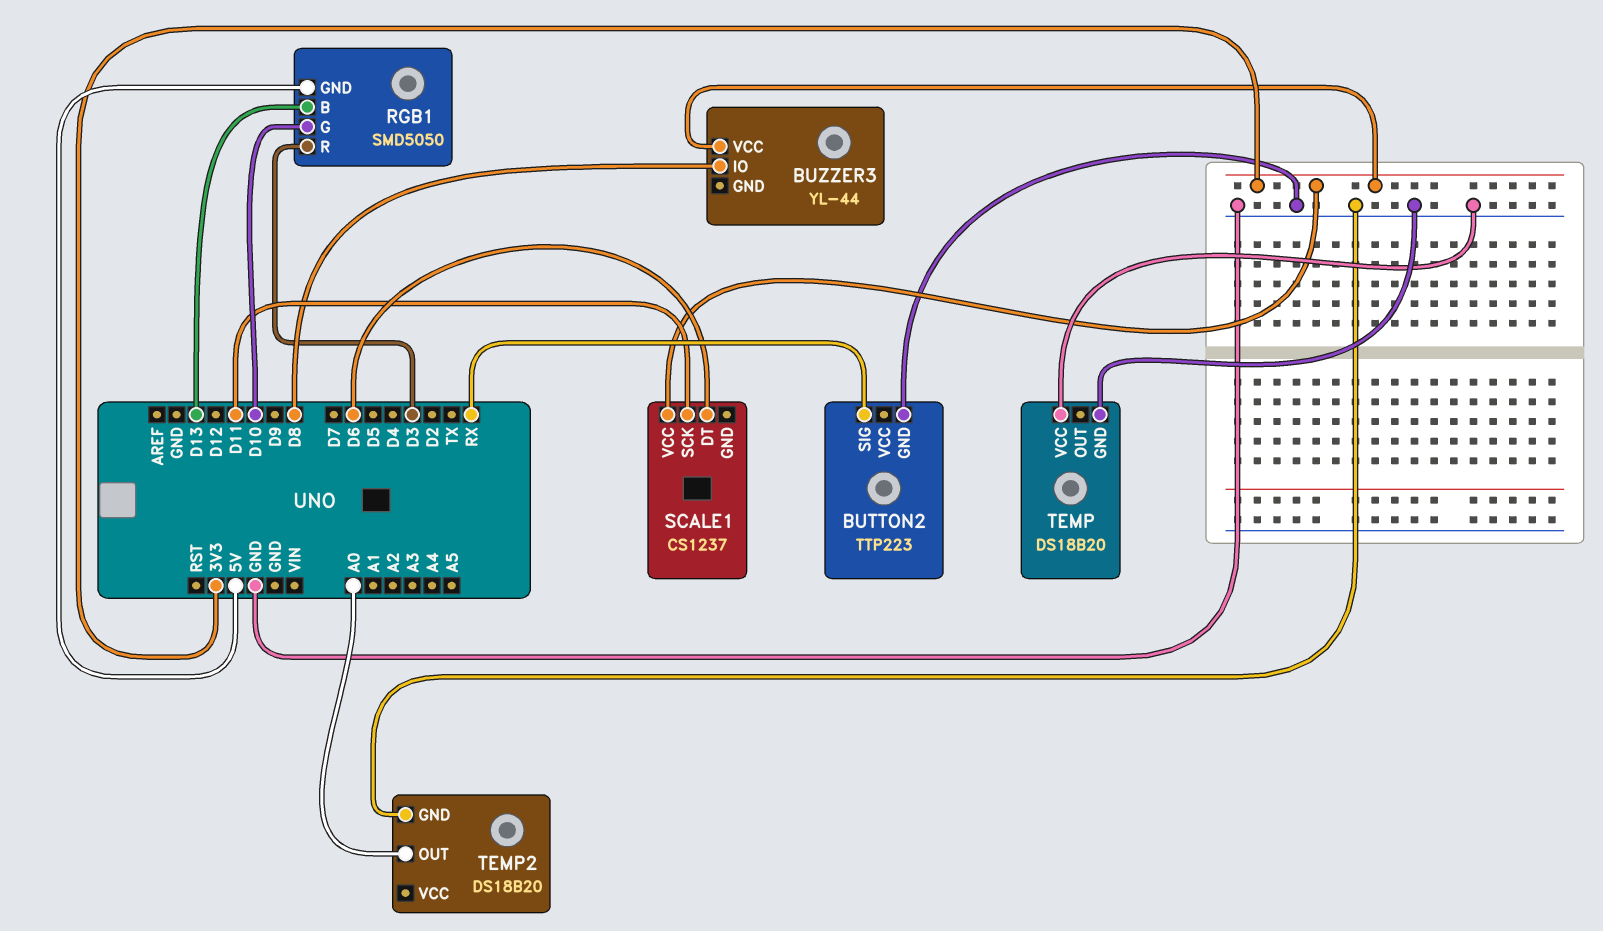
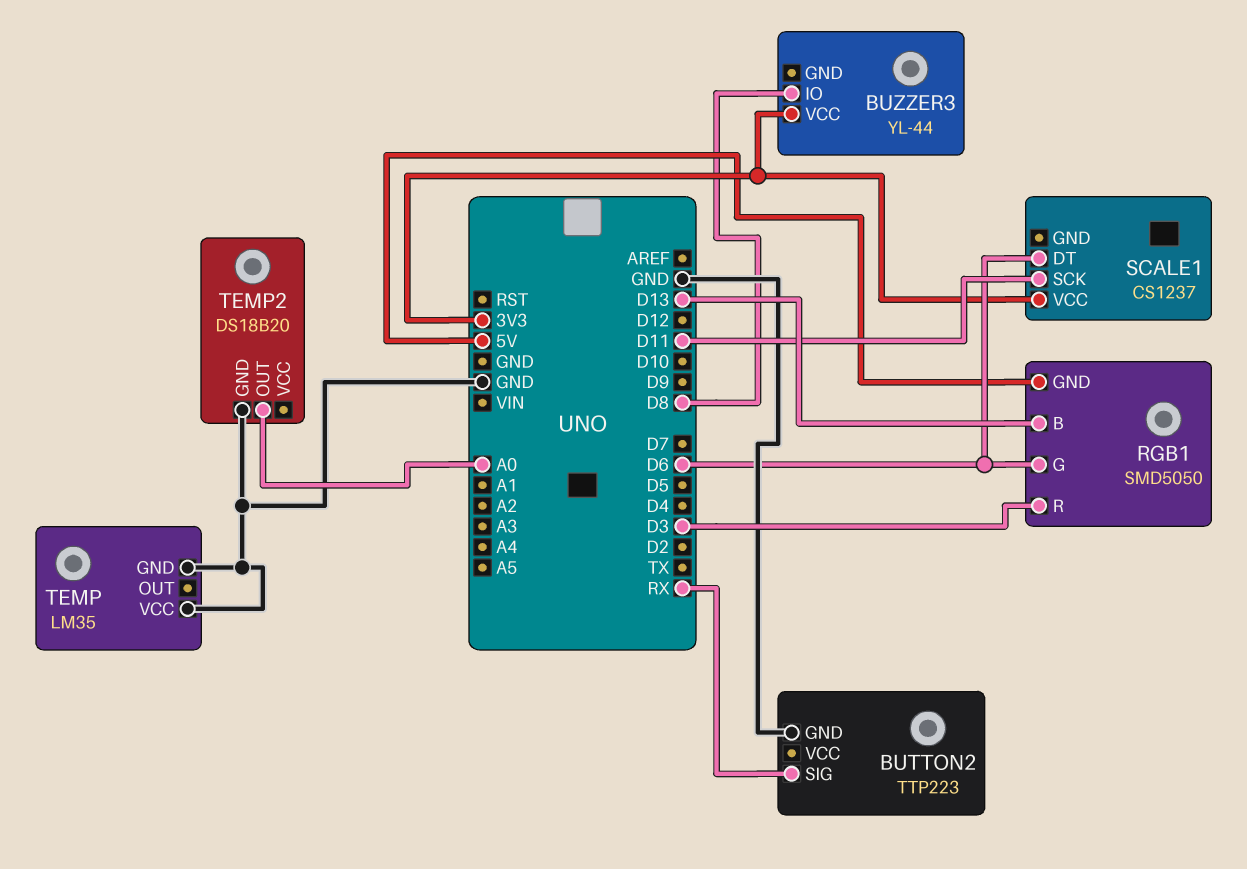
RGB1 pin G: D10 -> D6
TEMP: DS18B20 -> LM35

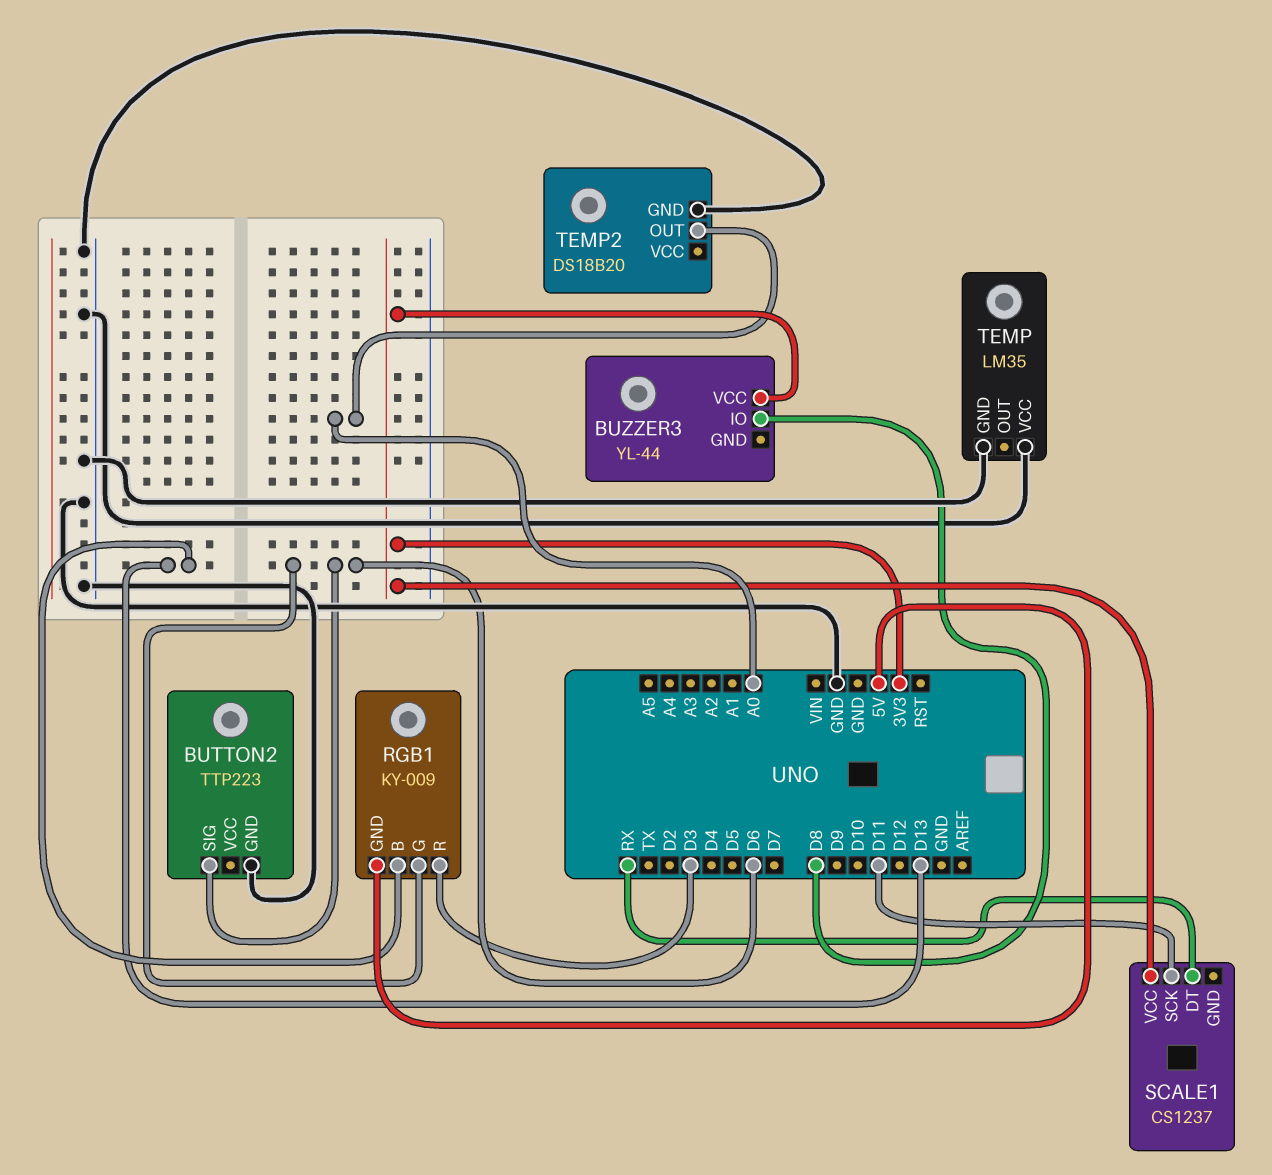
BUTTON2 pin SIG: RX -> D6
RGB1: SMD5050 -> KY-009
SCALE1 pin DT: D6 -> RX

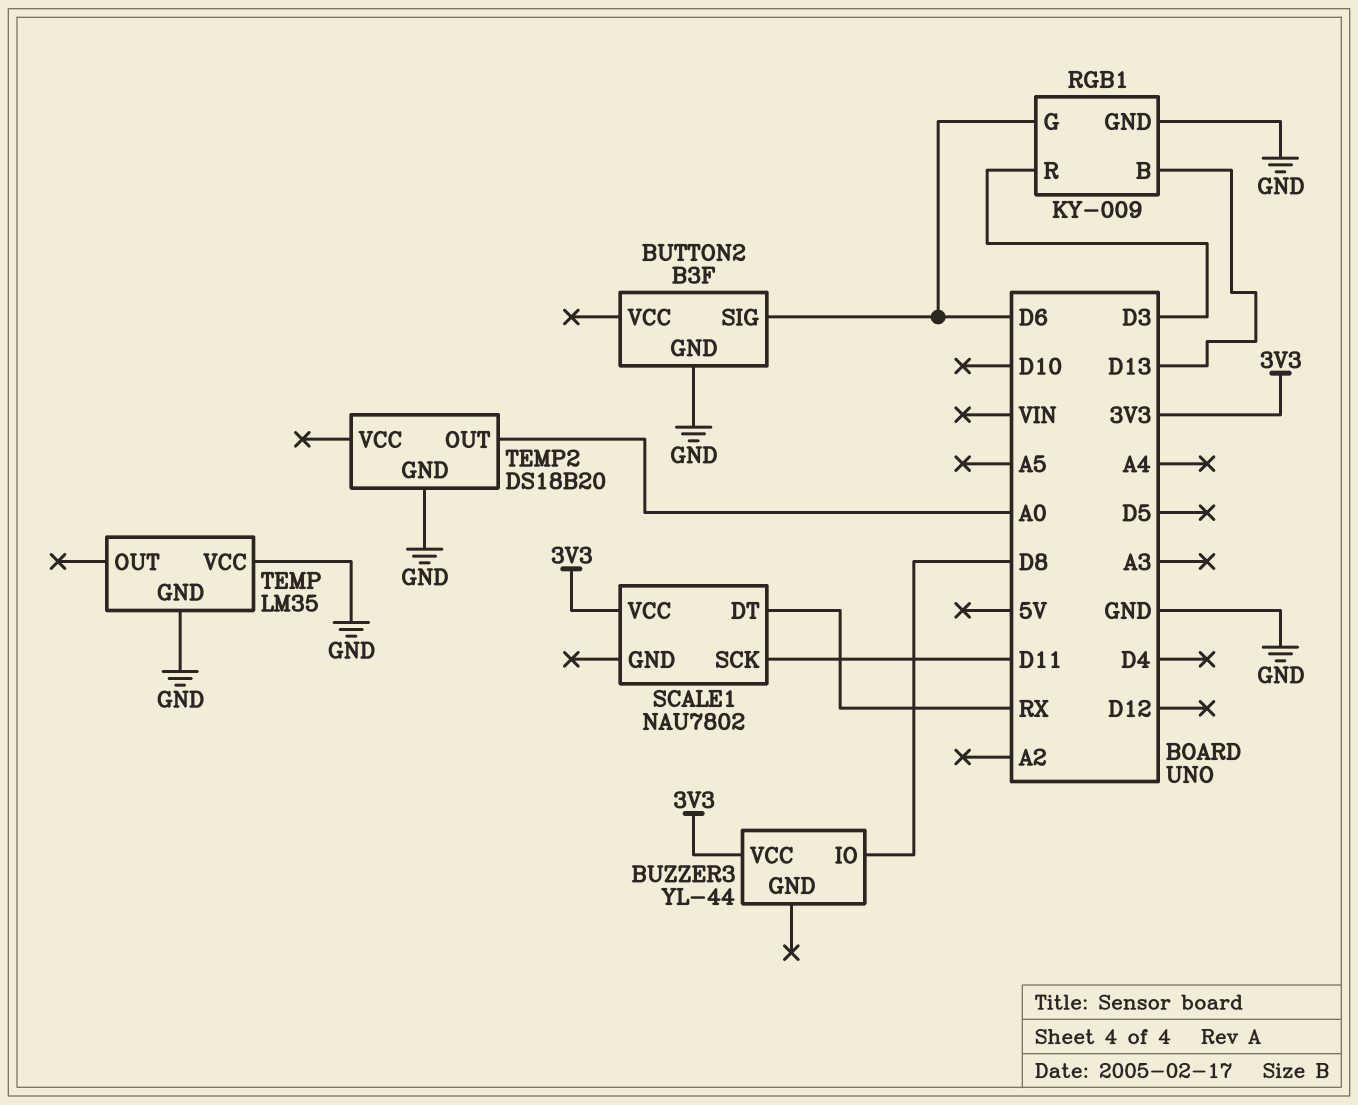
BUTTON2: TTP223 -> B3F
RGB1 pin GND: 5V -> GND
SCALE1: CS1237 -> NAU7802

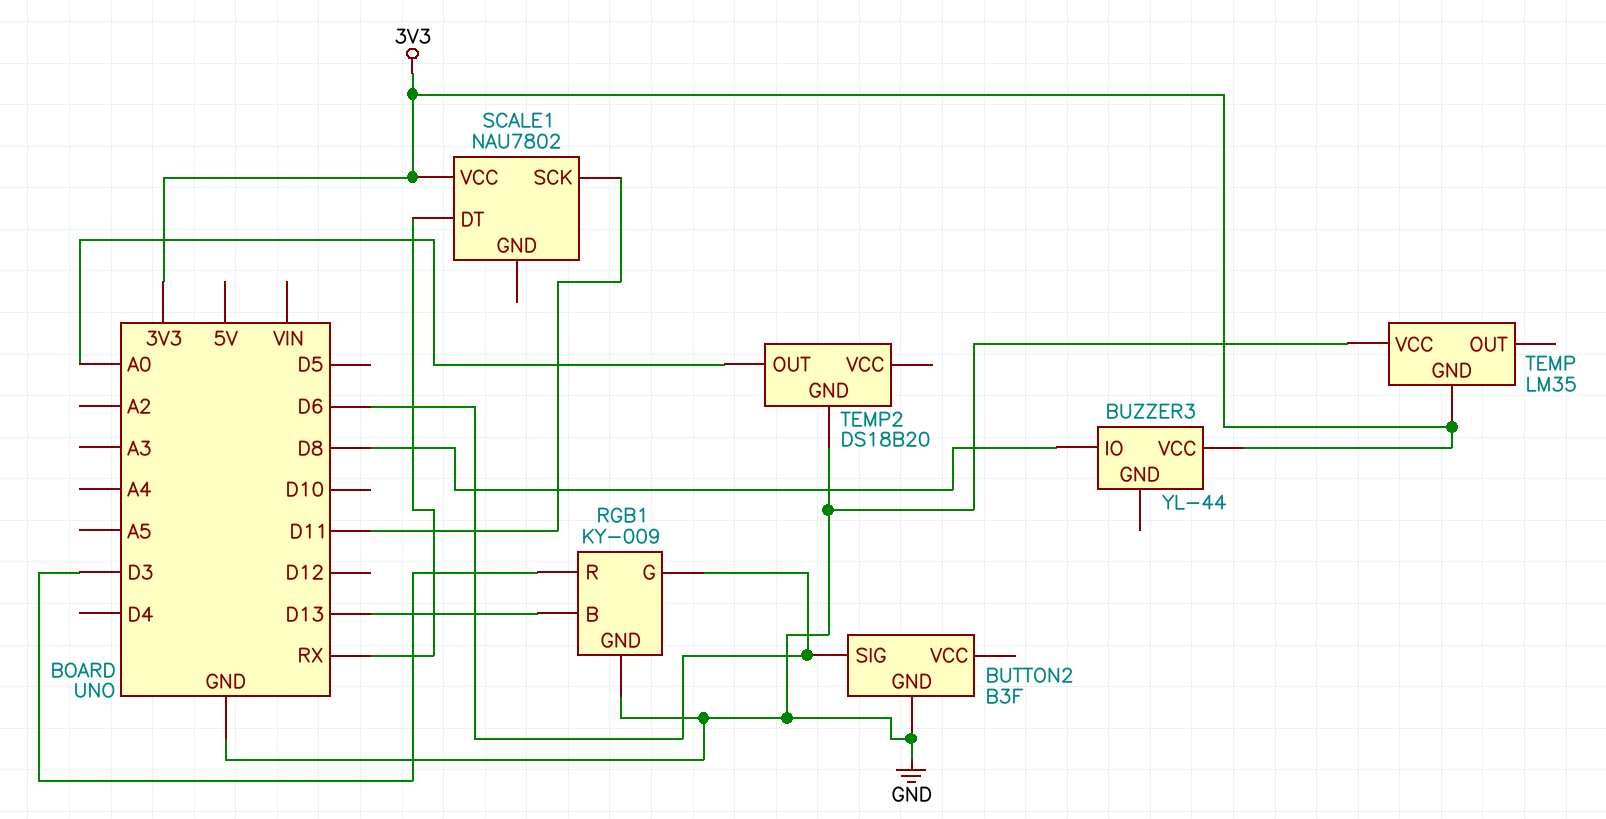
TEMP pin GND: GND -> 3V3

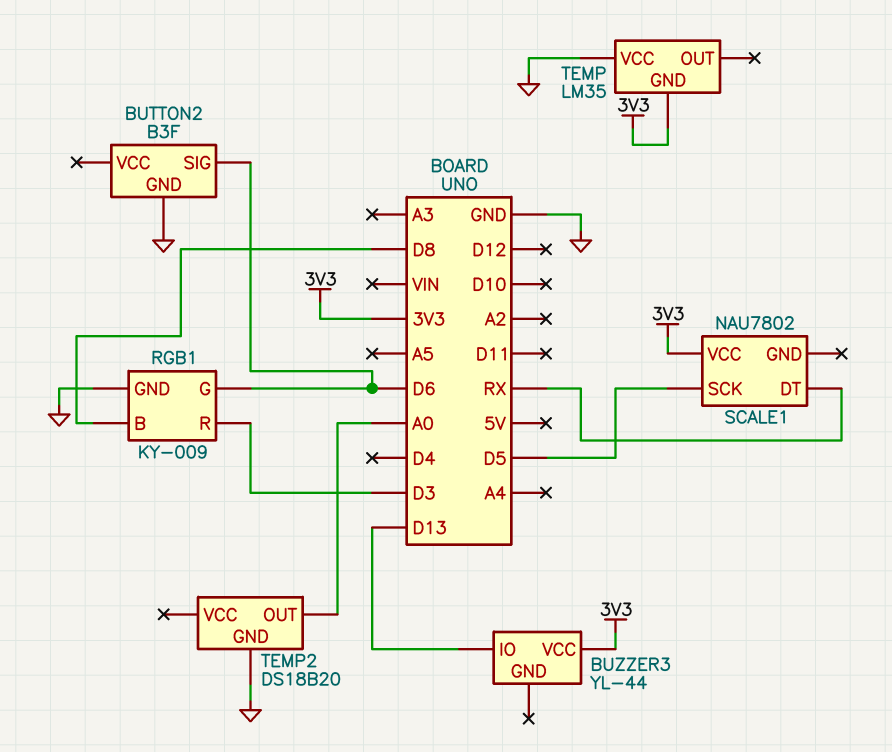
BUZZER3 pin IO: D8 -> D13
RGB1 pin B: D13 -> D8
SCALE1 pin SCK: D11 -> D5

